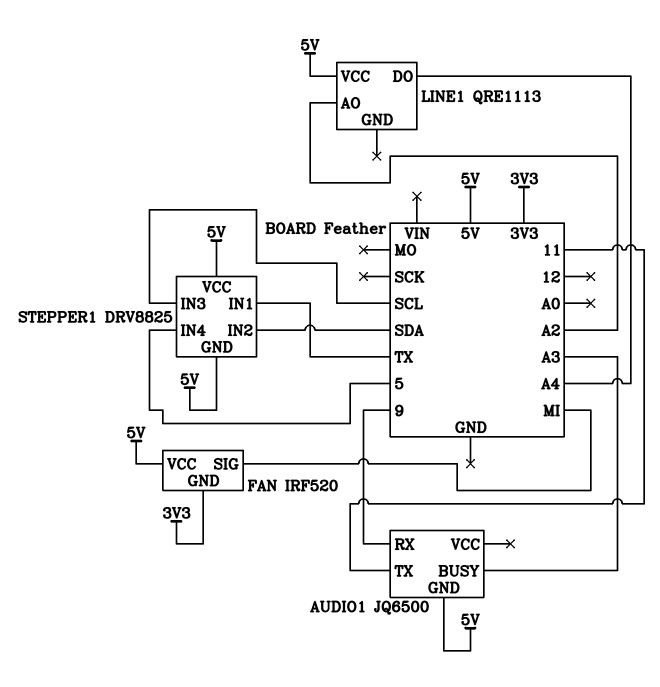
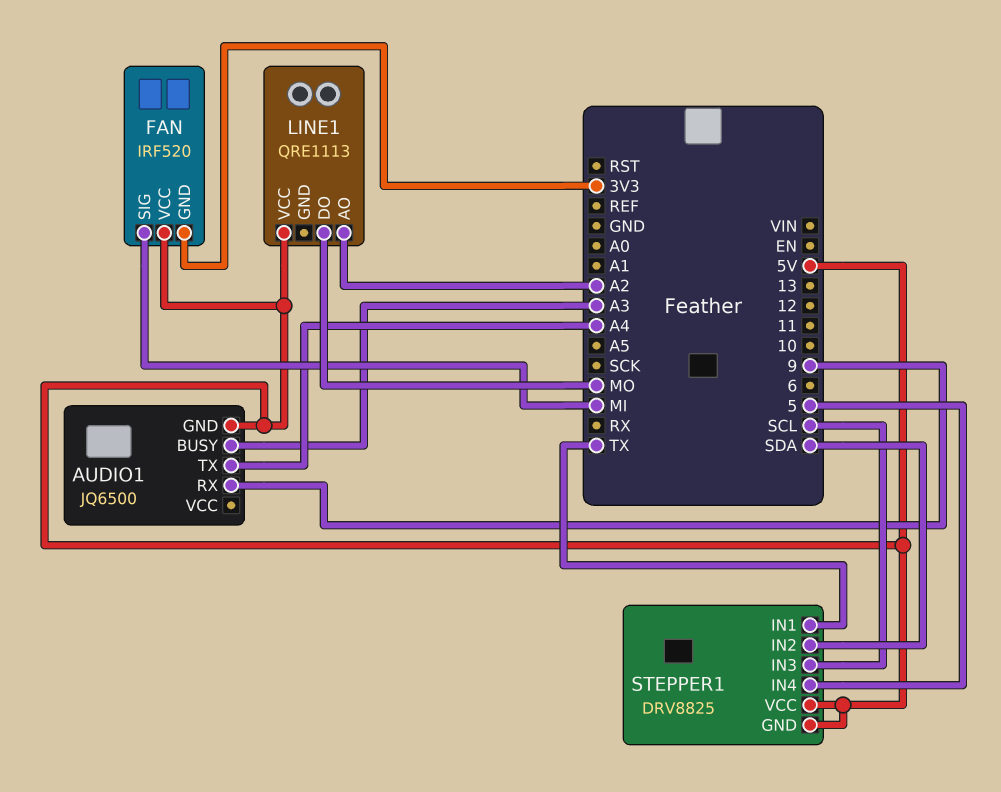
AUDIO1 pin TX: 11 -> A4
LINE1 pin DO: A4 -> MO

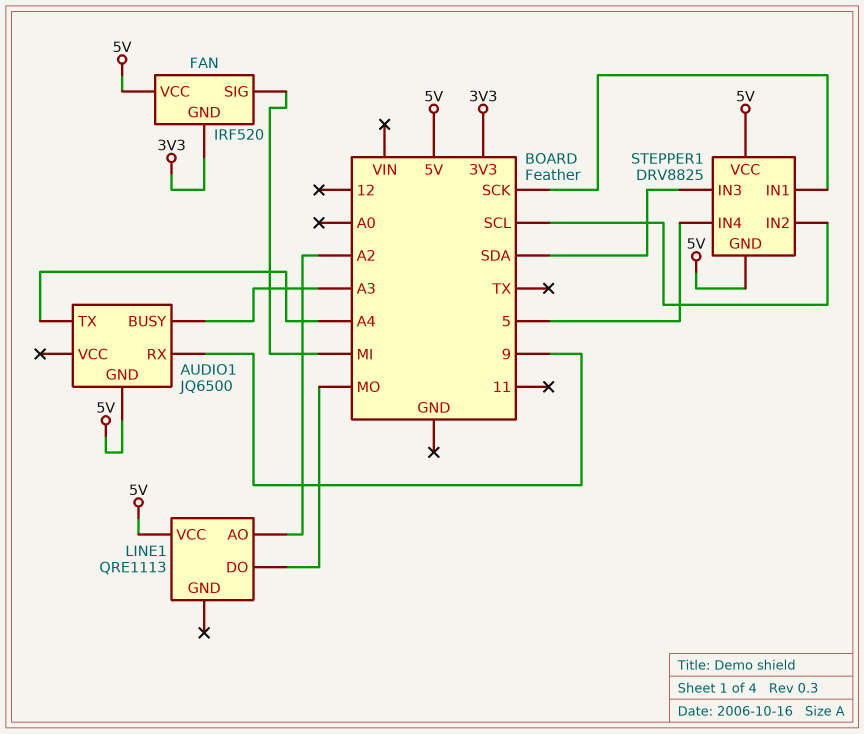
STEPPER1 pin IN1: TX -> SCK
STEPPER1 pin IN2: SDA -> SCL
STEPPER1 pin IN3: SCL -> SDA

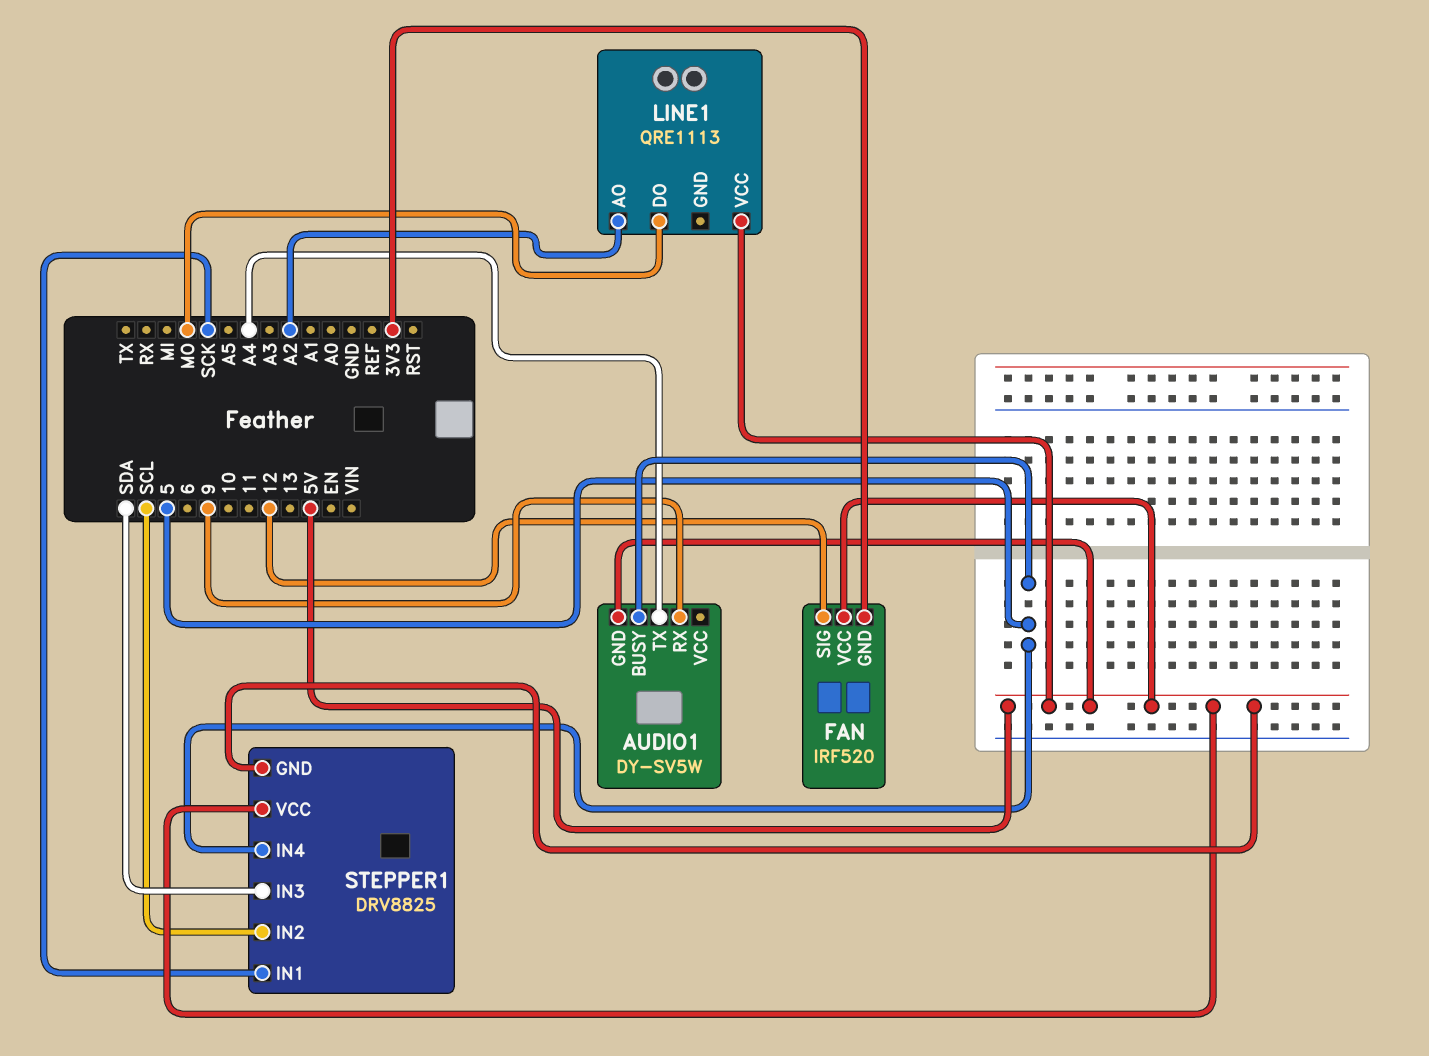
AUDIO1: JQ6500 -> DY-SV5W
AUDIO1 pin BUSY: A3 -> 5
FAN pin SIG: MI -> 12

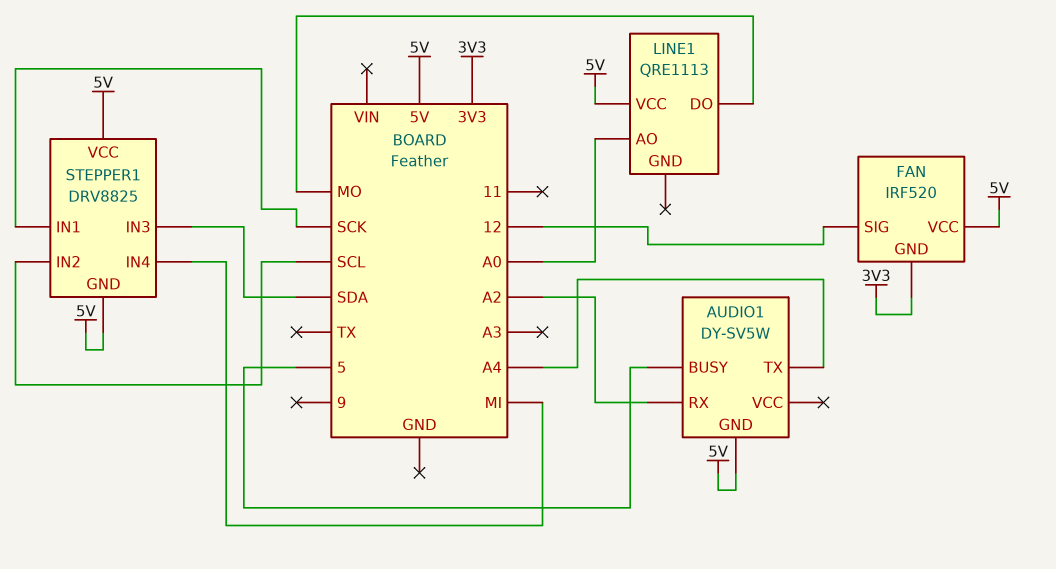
AUDIO1 pin RX: 9 -> A2
LINE1 pin AO: A2 -> A0
STEPPER1 pin IN4: 5 -> MI

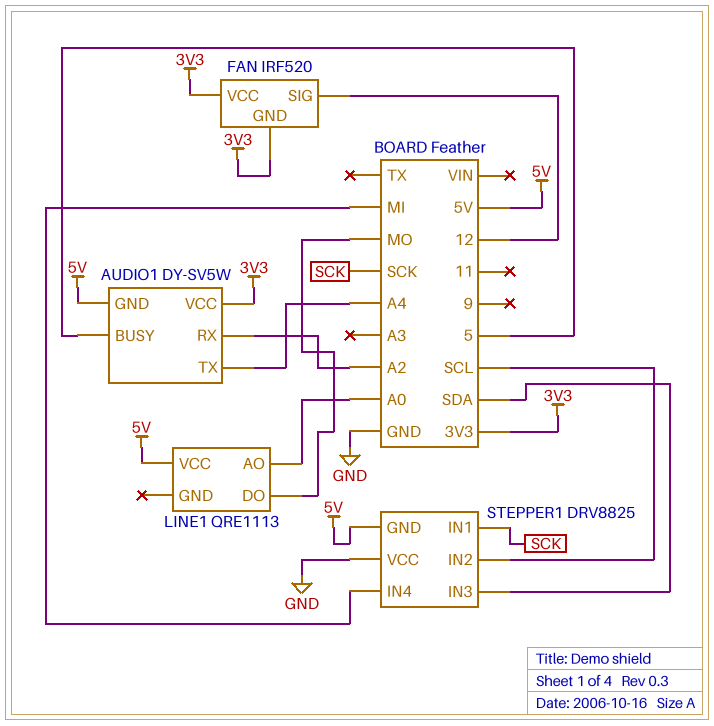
AUDIO1 pin VCC: none -> 3V3
FAN pin VCC: 5V -> 3V3
STEPPER1 pin VCC: 5V -> GND

